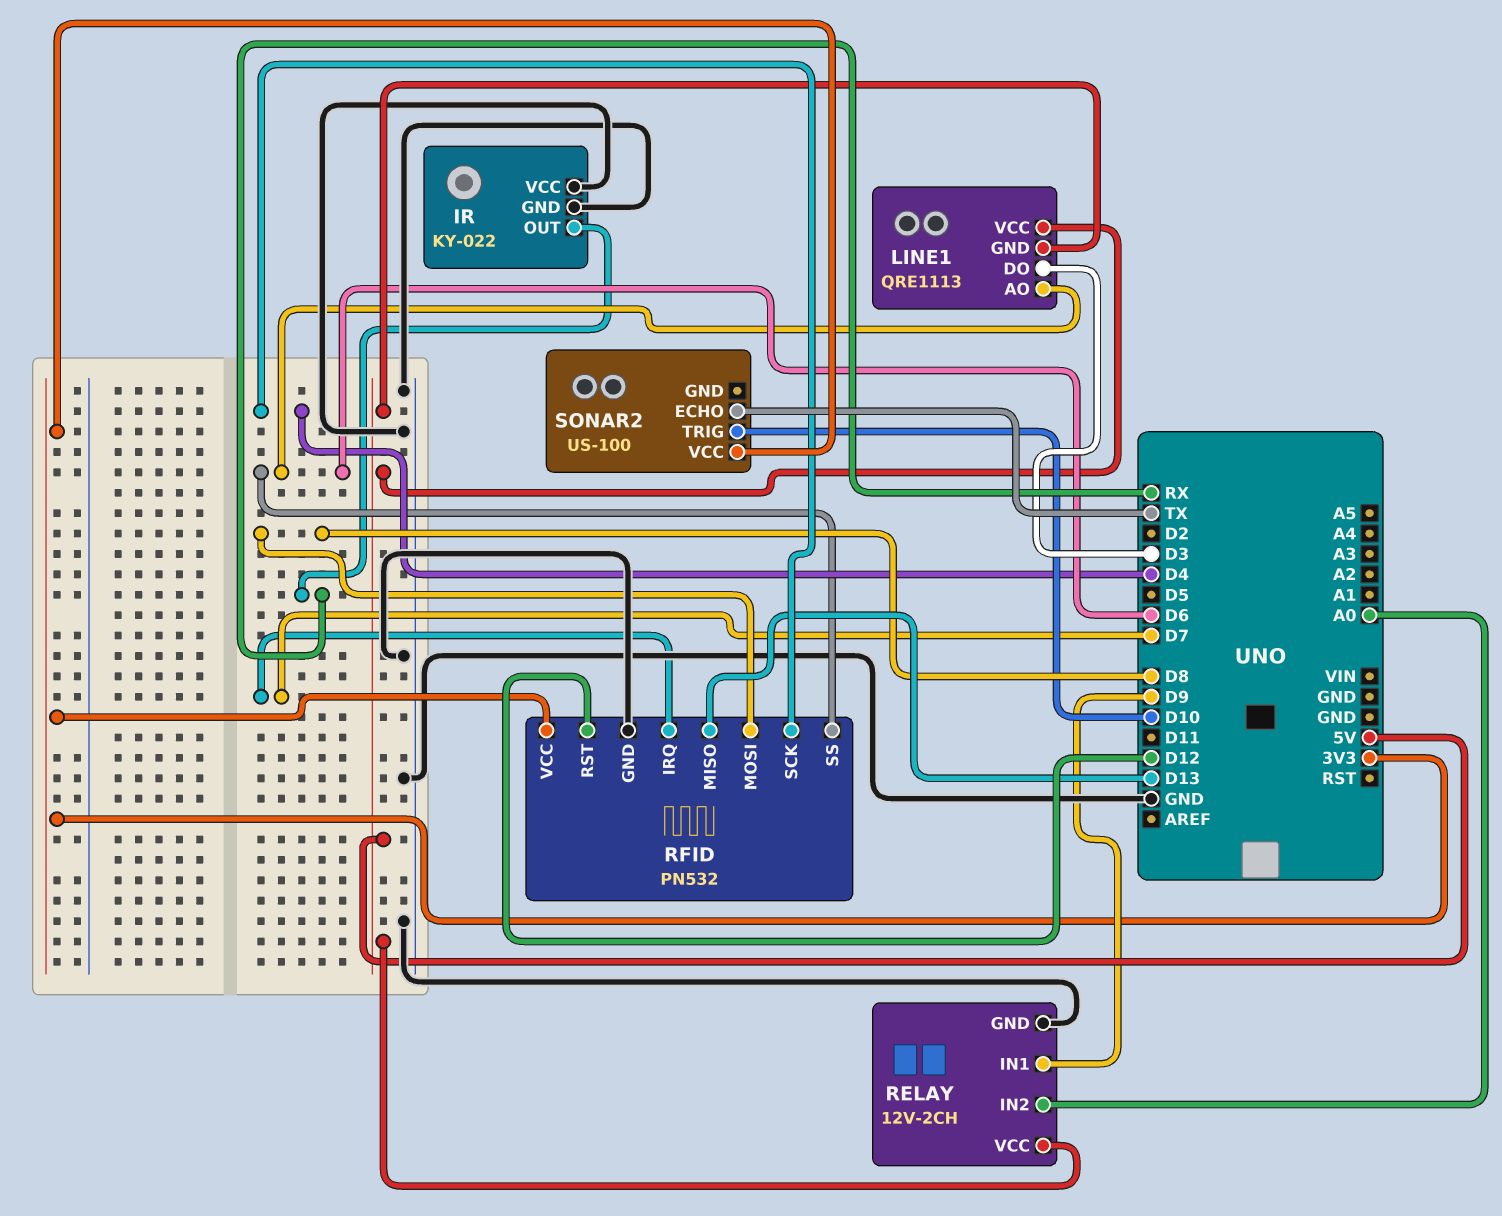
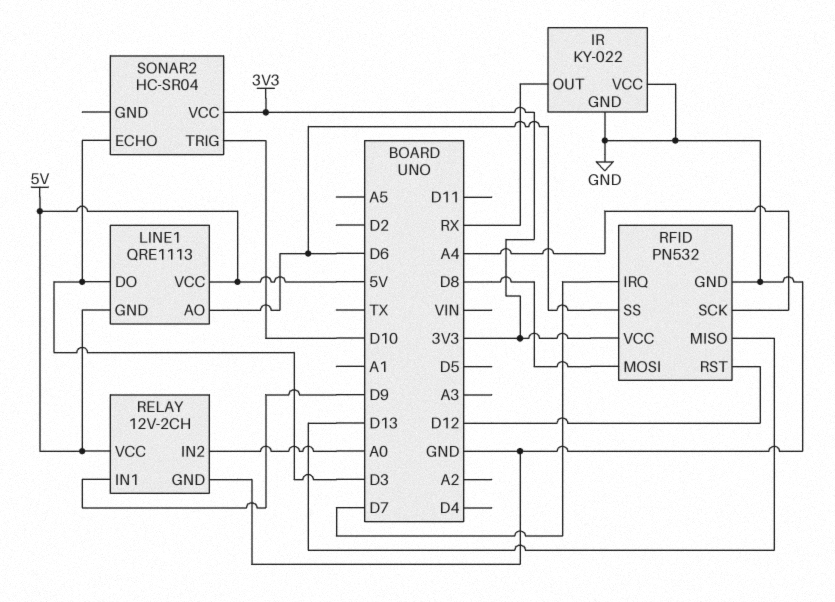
RFID pin SCK: D4 -> A4
SONAR2: US-100 -> HC-SR04
SONAR2 pin ECHO: TX -> D3

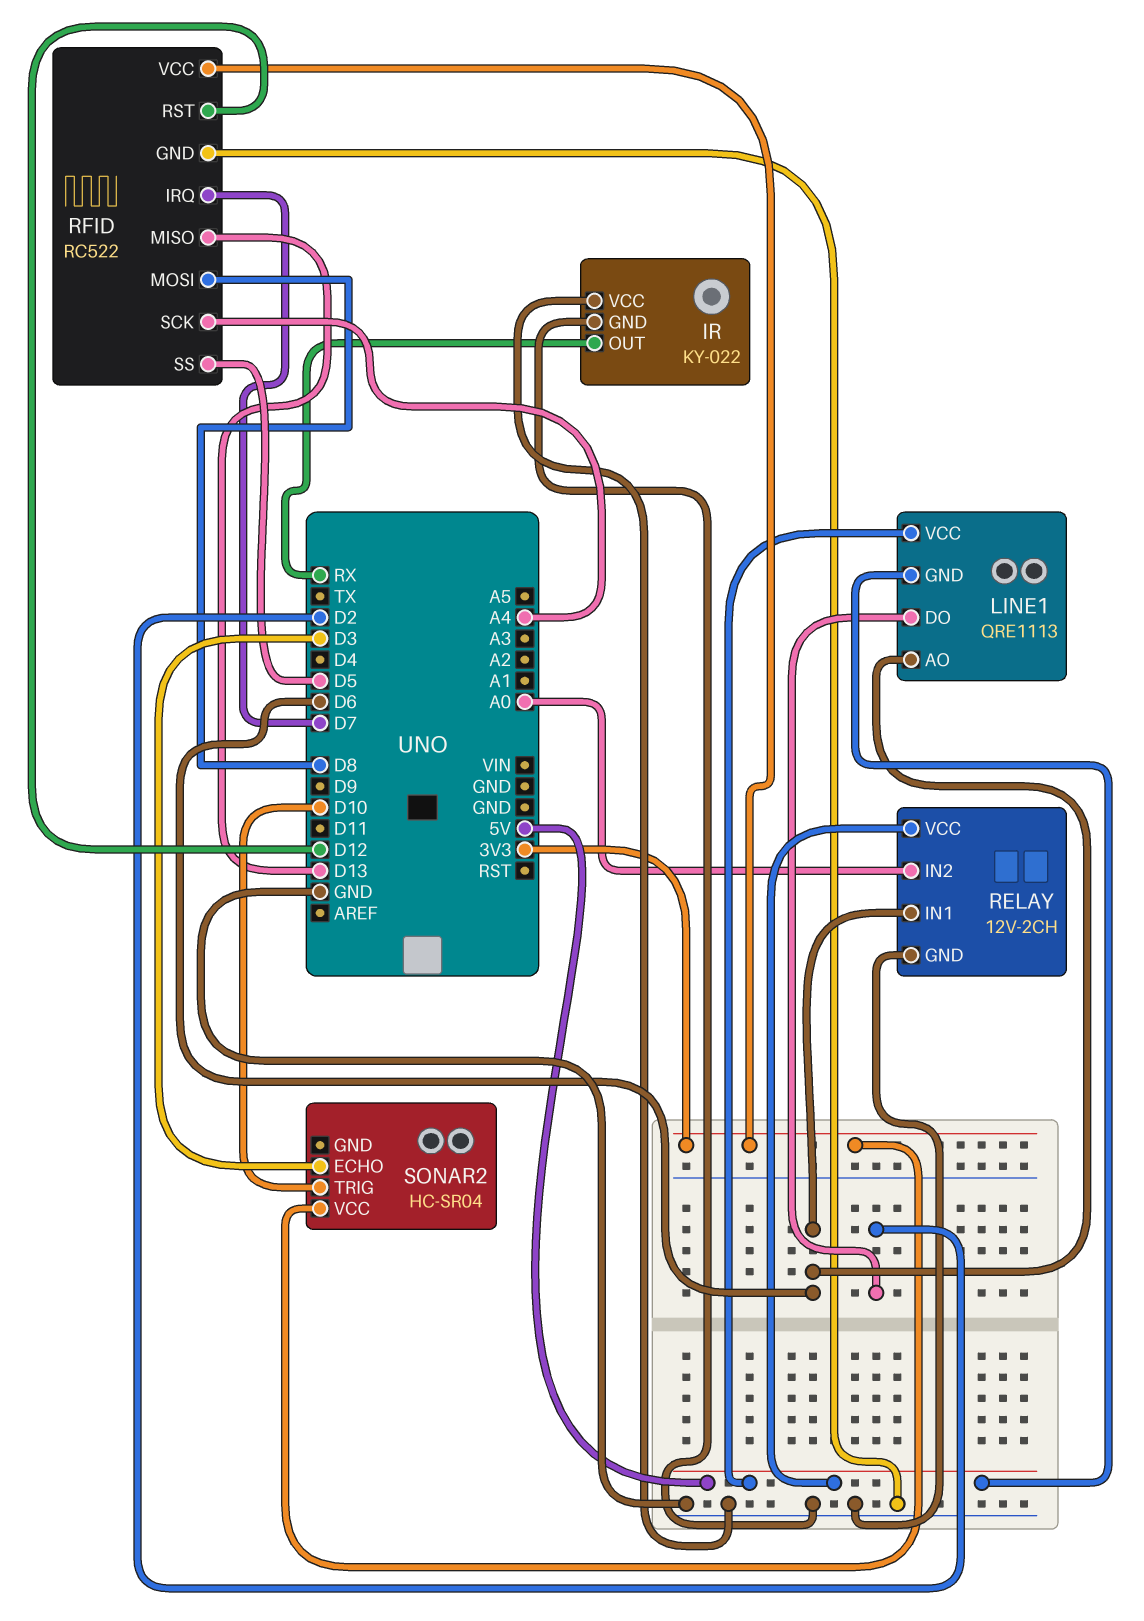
LINE1 pin DO: D3 -> D2
RELAY pin IN1: D9 -> D6
RFID: PN532 -> RC522
RFID pin SS: D6 -> D5

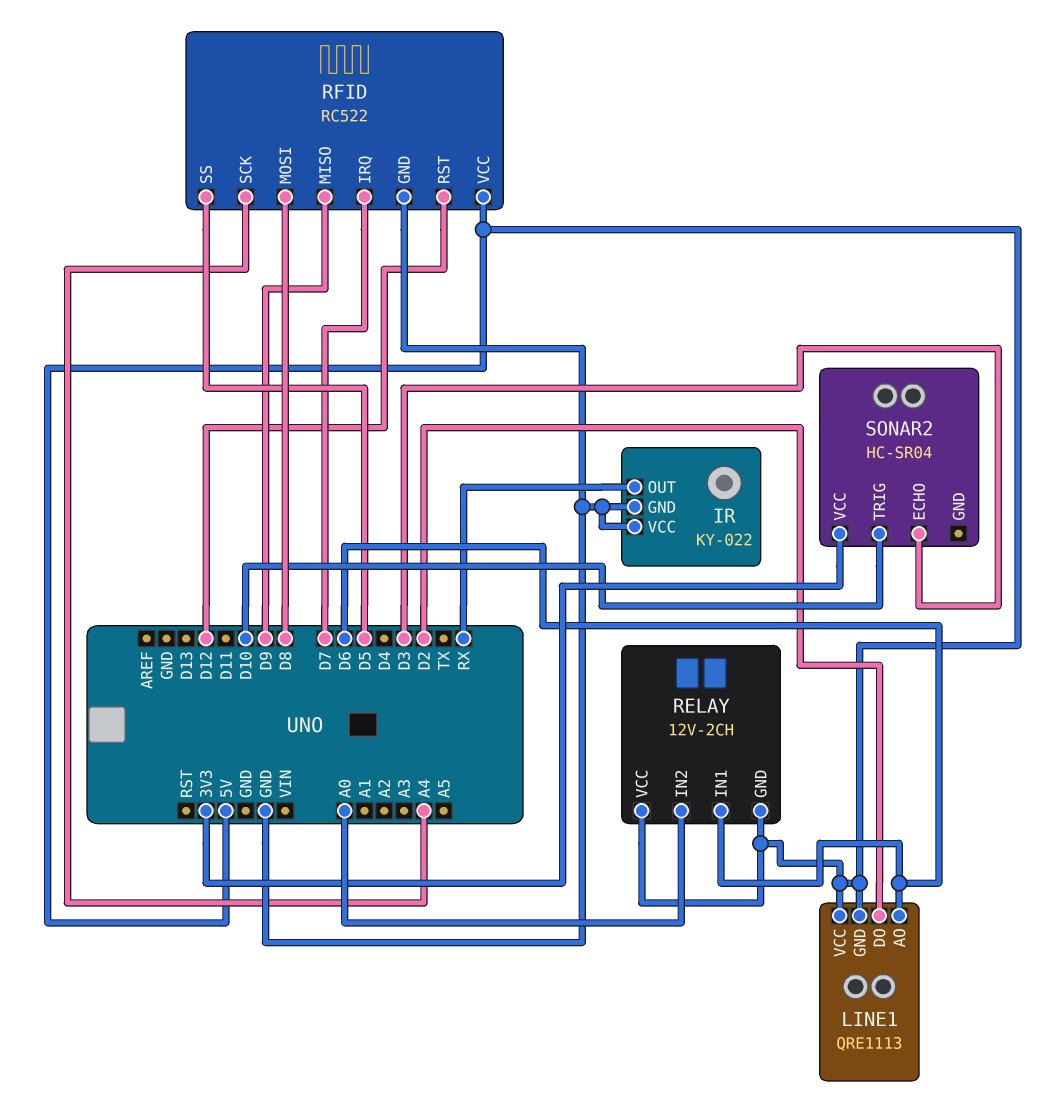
RELAY pin GND: GND -> 5V
RFID pin MISO: D13 -> D9
RFID pin VCC: 3V3 -> 5V

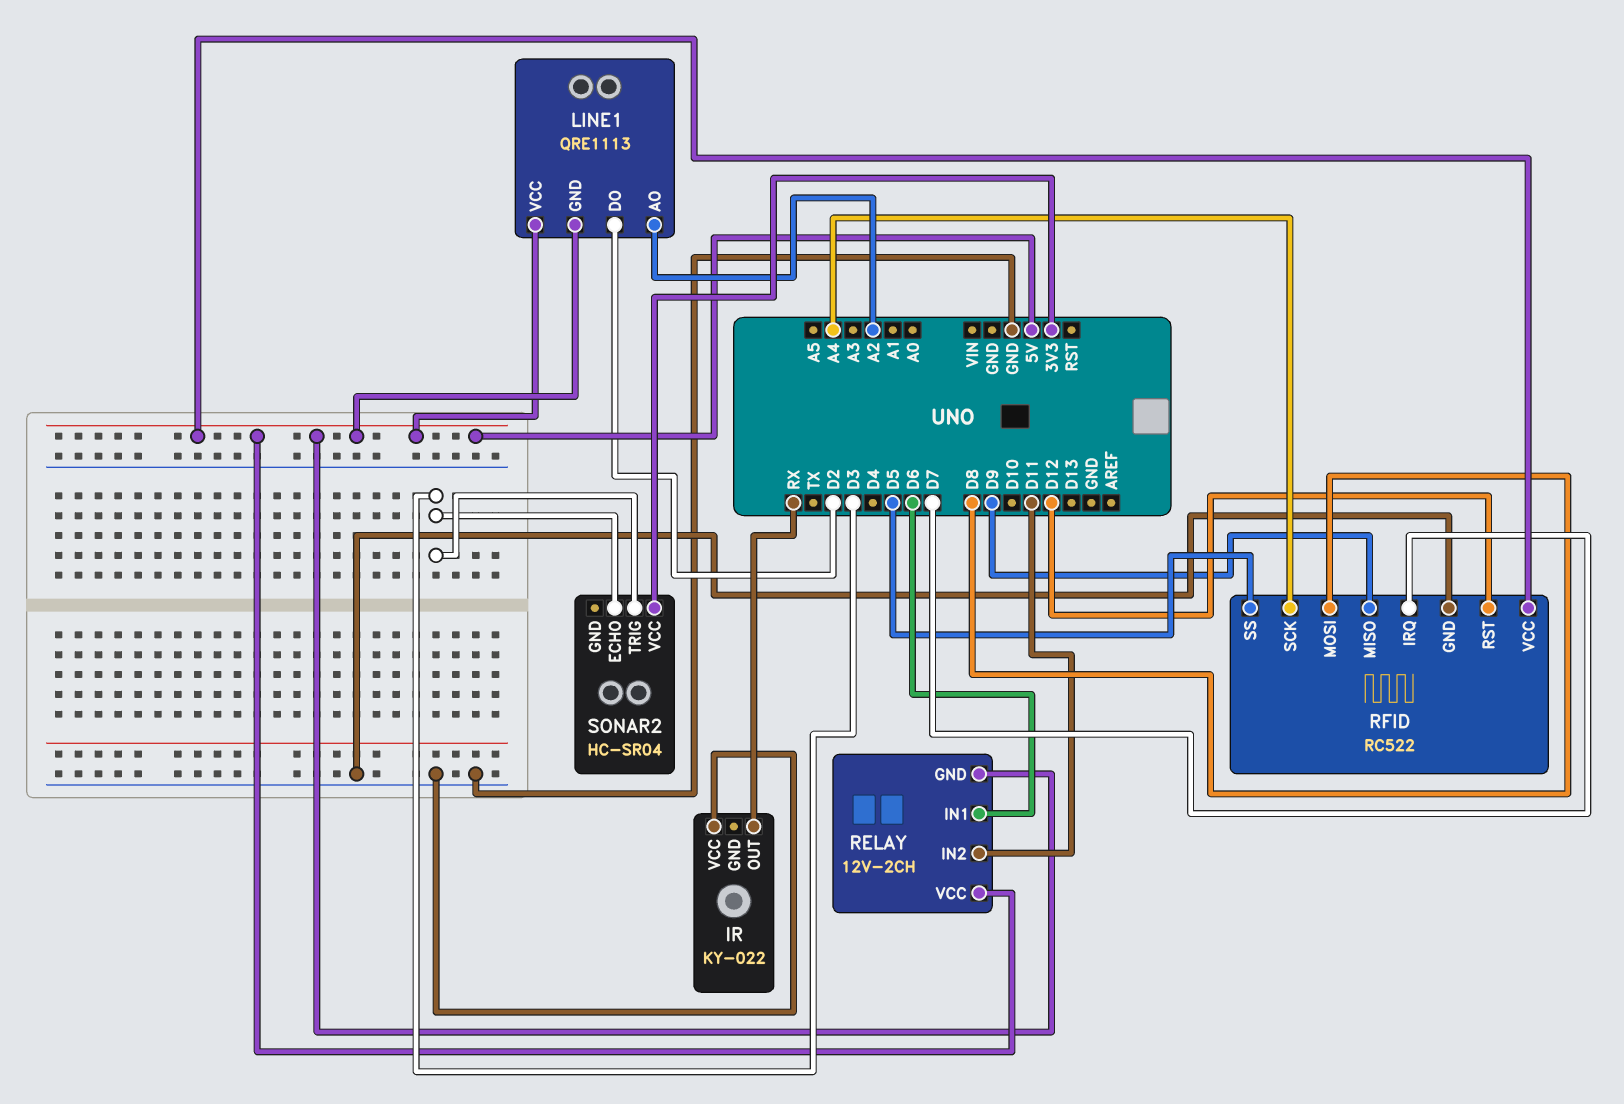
IR pin GND: GND -> none
LINE1 pin AO: D6 -> A2
RELAY pin IN2: A0 -> D11
SONAR2 pin TRIG: D10 -> D3

